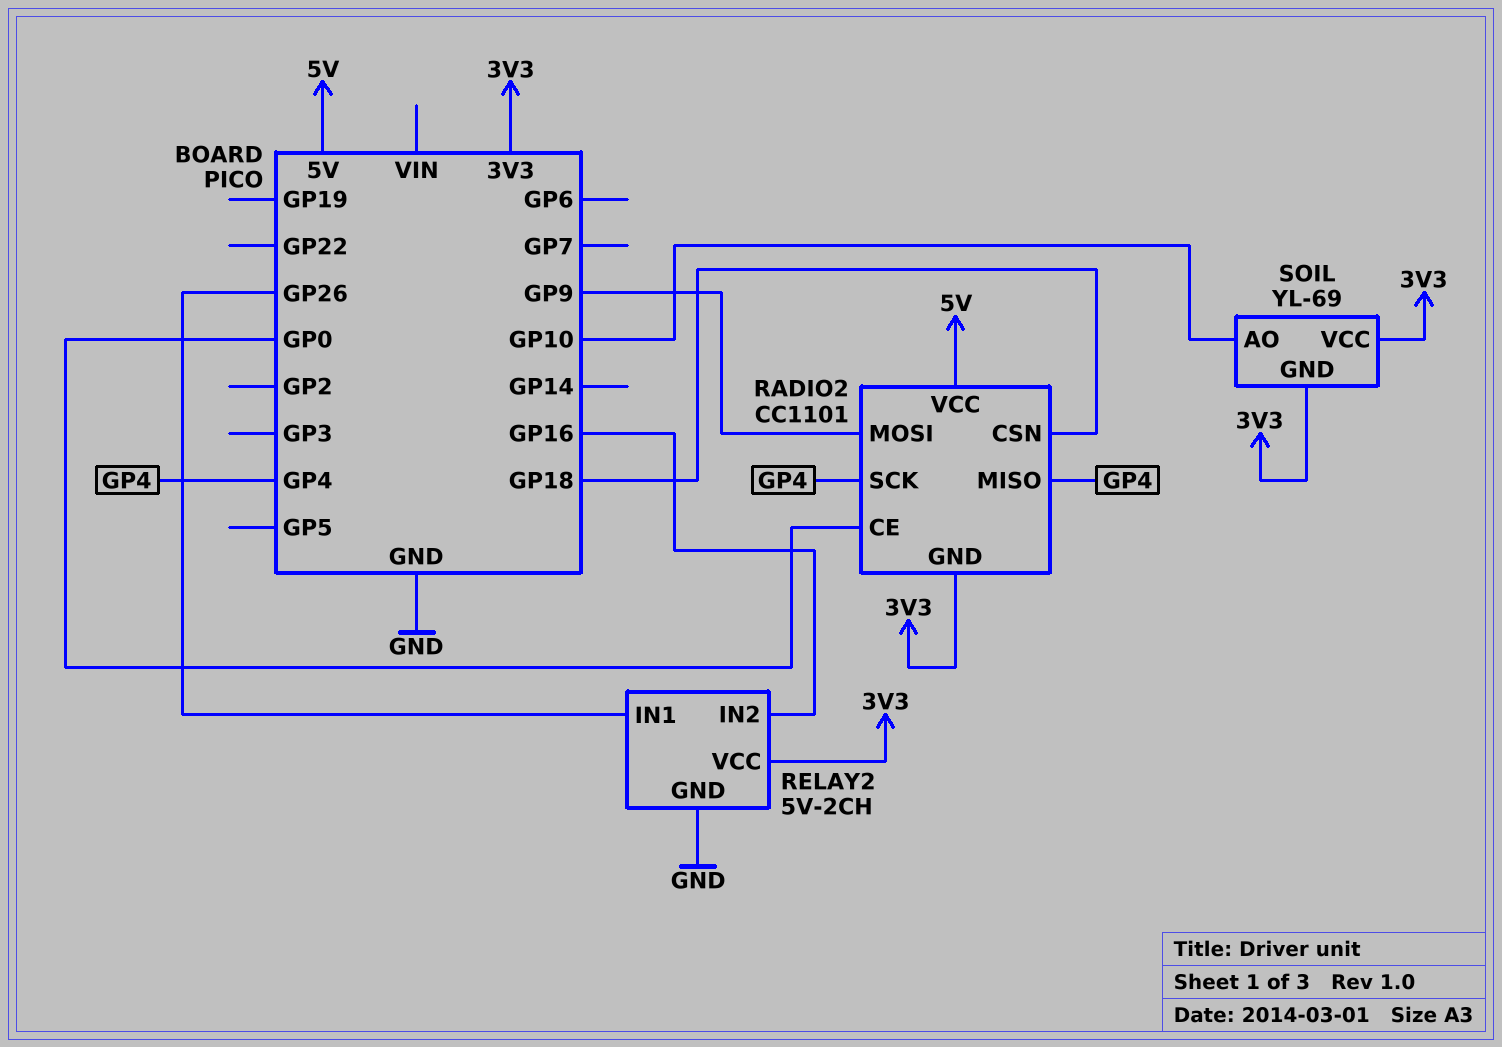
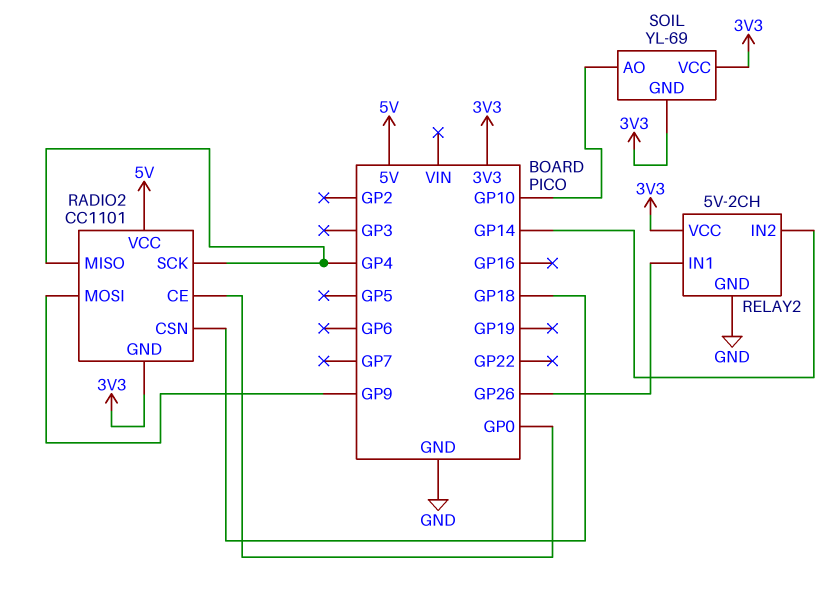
RELAY2 pin IN2: GP16 -> GP14

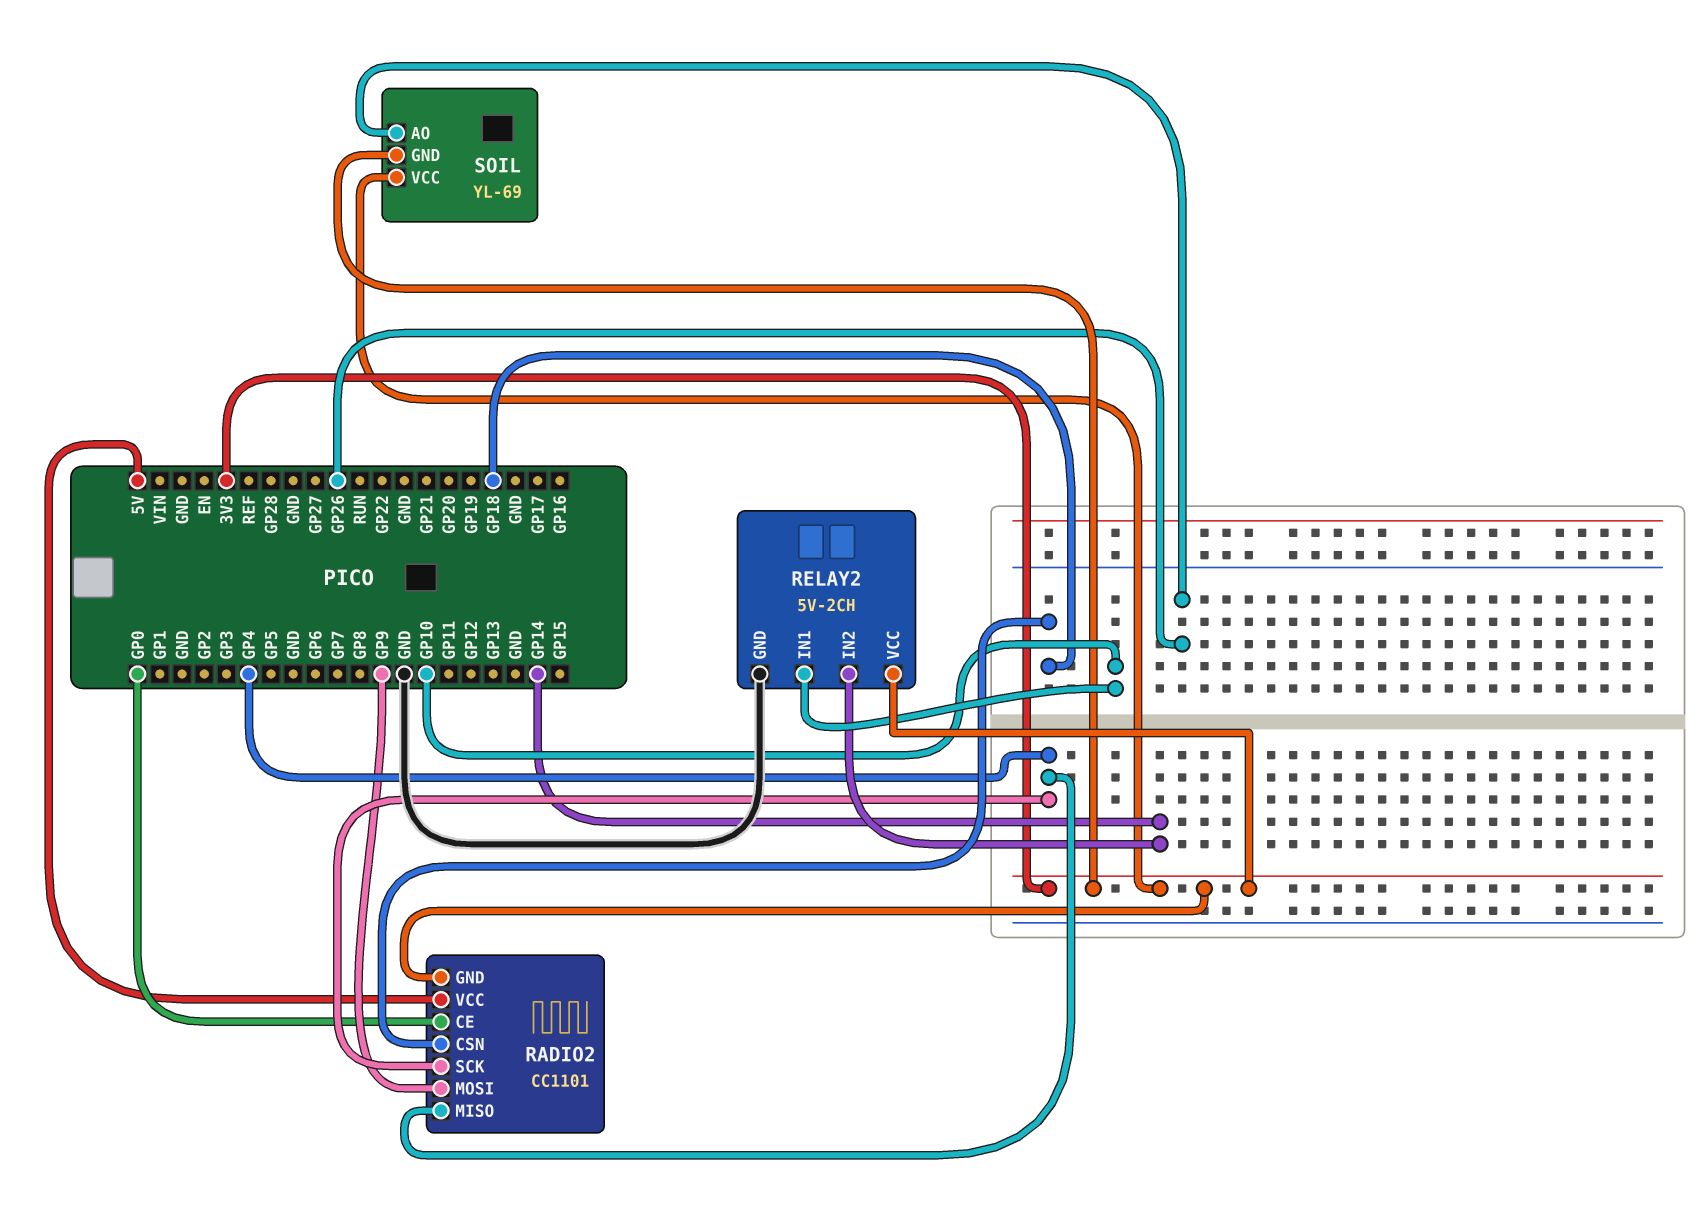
RELAY2 pin IN1: GP26 -> GP10
SOIL pin AO: GP10 -> GP26

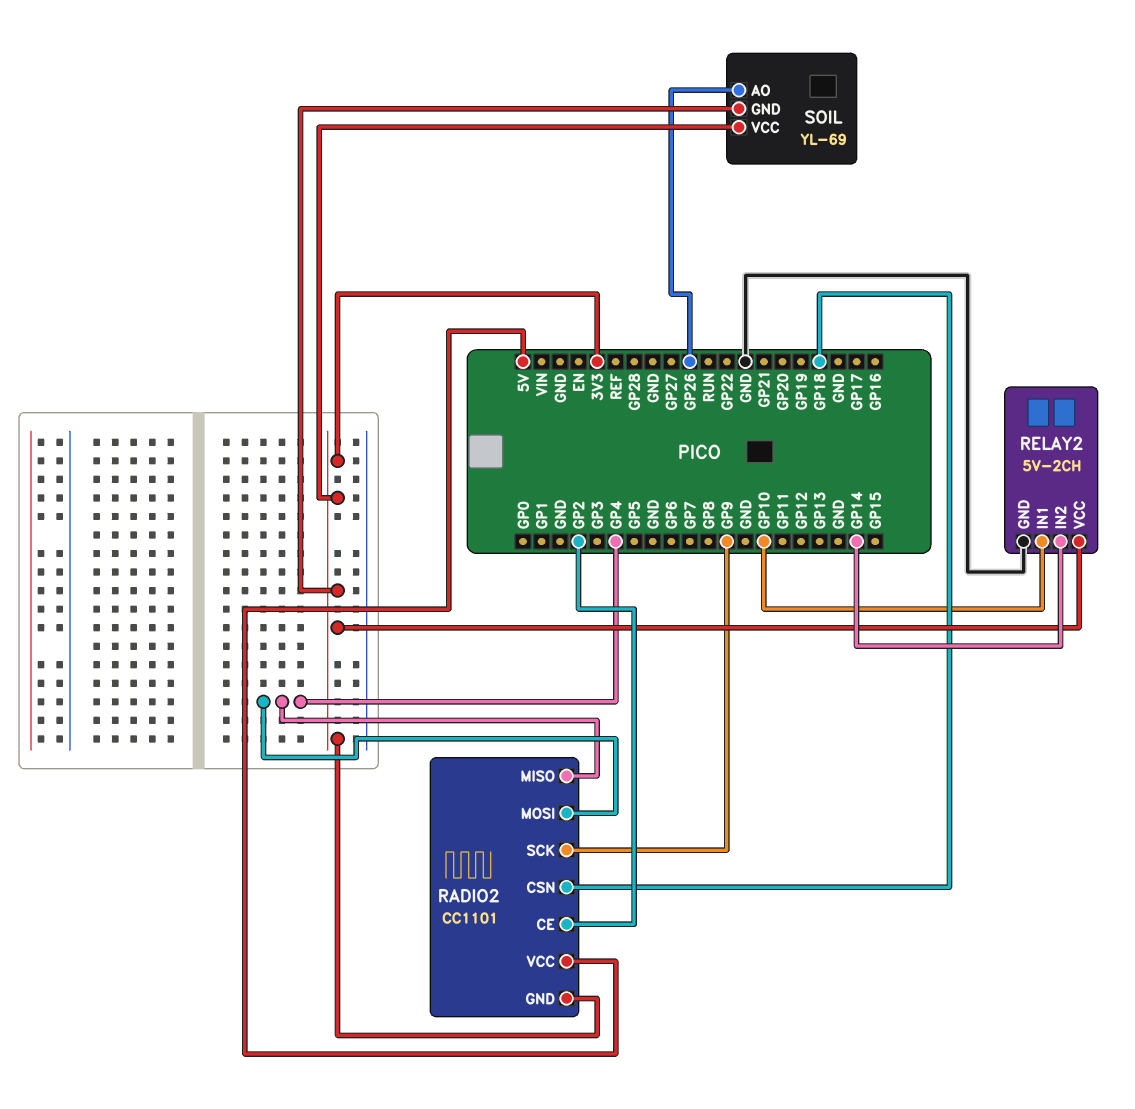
RADIO2 pin CE: GP0 -> GP2
RADIO2 pin MOSI: GP9 -> GP4
RADIO2 pin SCK: GP4 -> GP9

